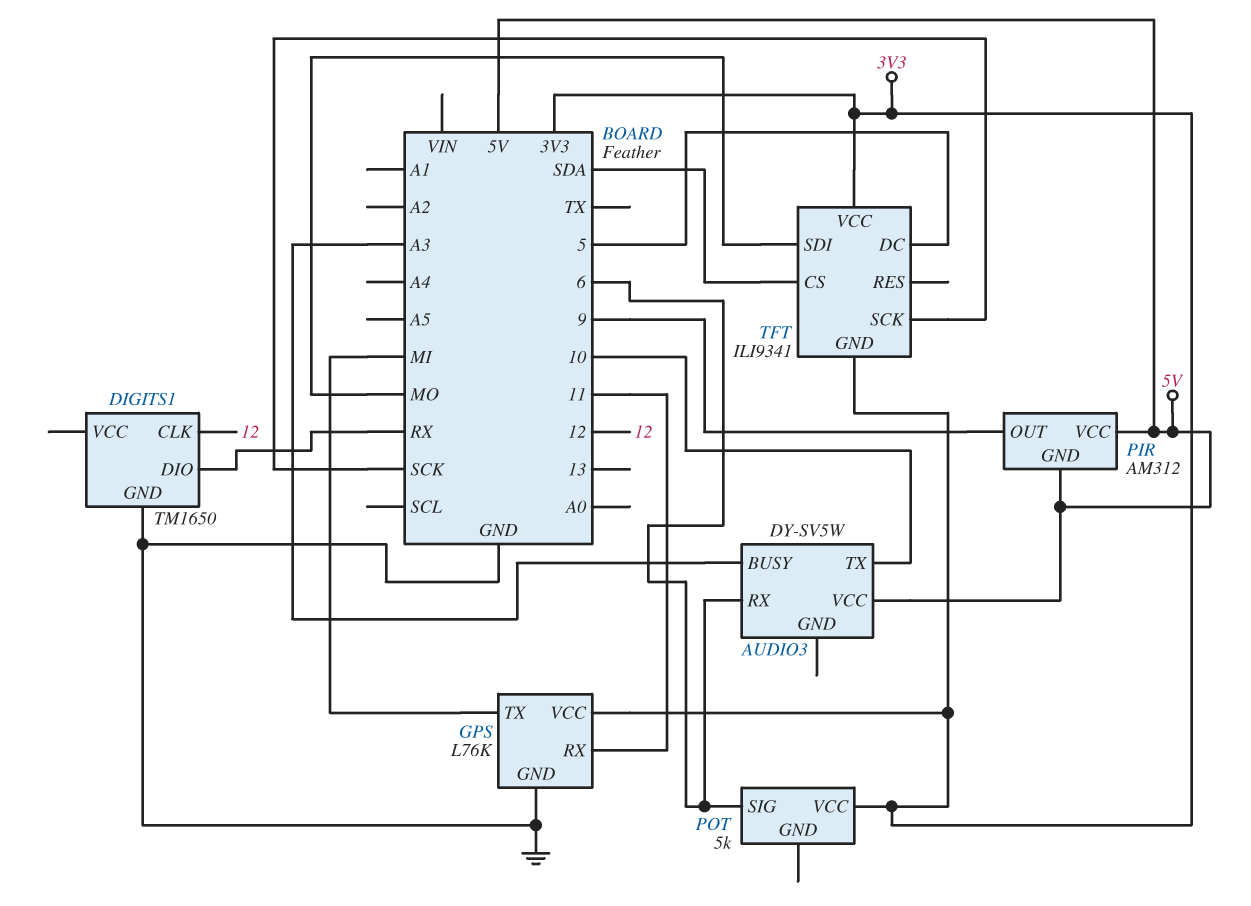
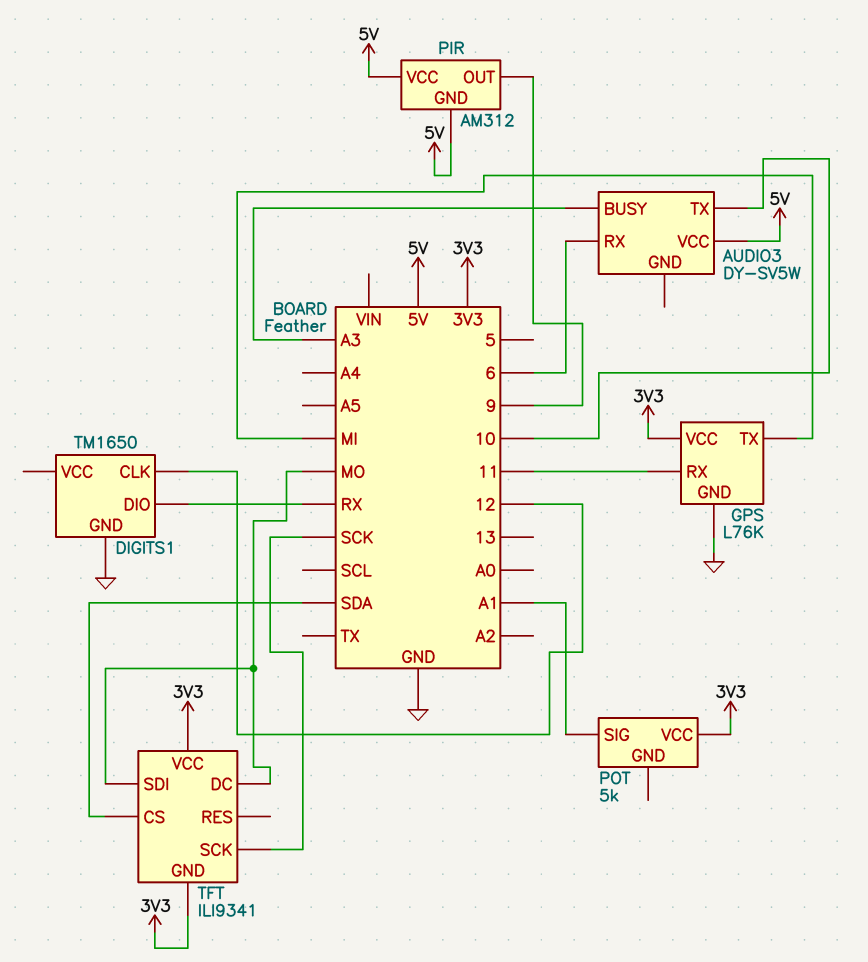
POT pin SIG: 6 -> A1
TFT pin DC: 5 -> MO

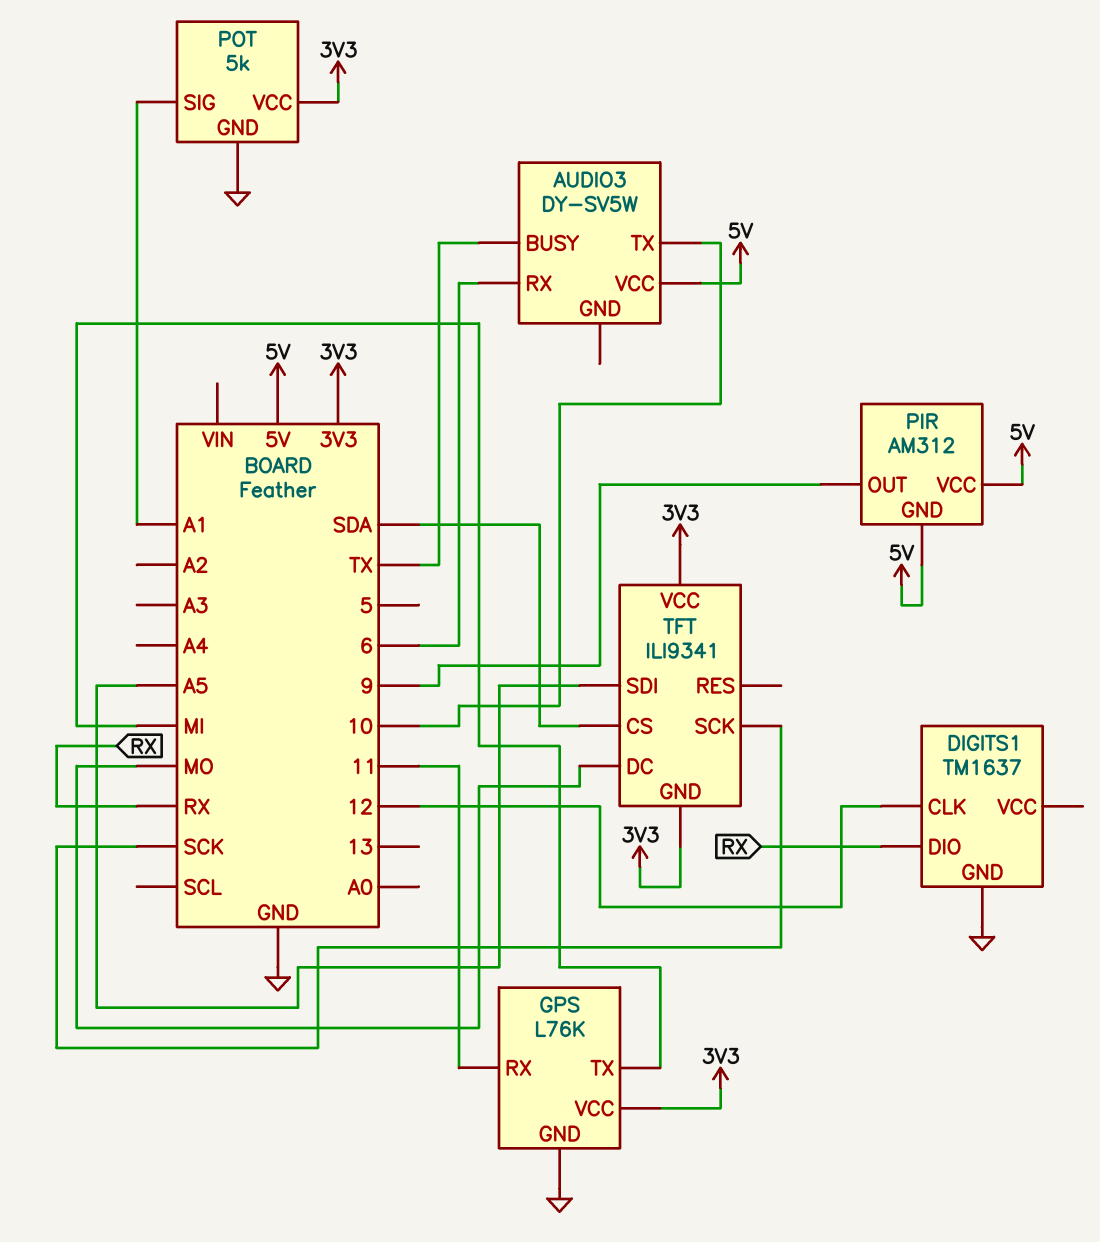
AUDIO3 pin BUSY: A3 -> TX
DIGITS1: TM1650 -> TM1637
POT pin GND: none -> GND
TFT pin SDI: MO -> A5

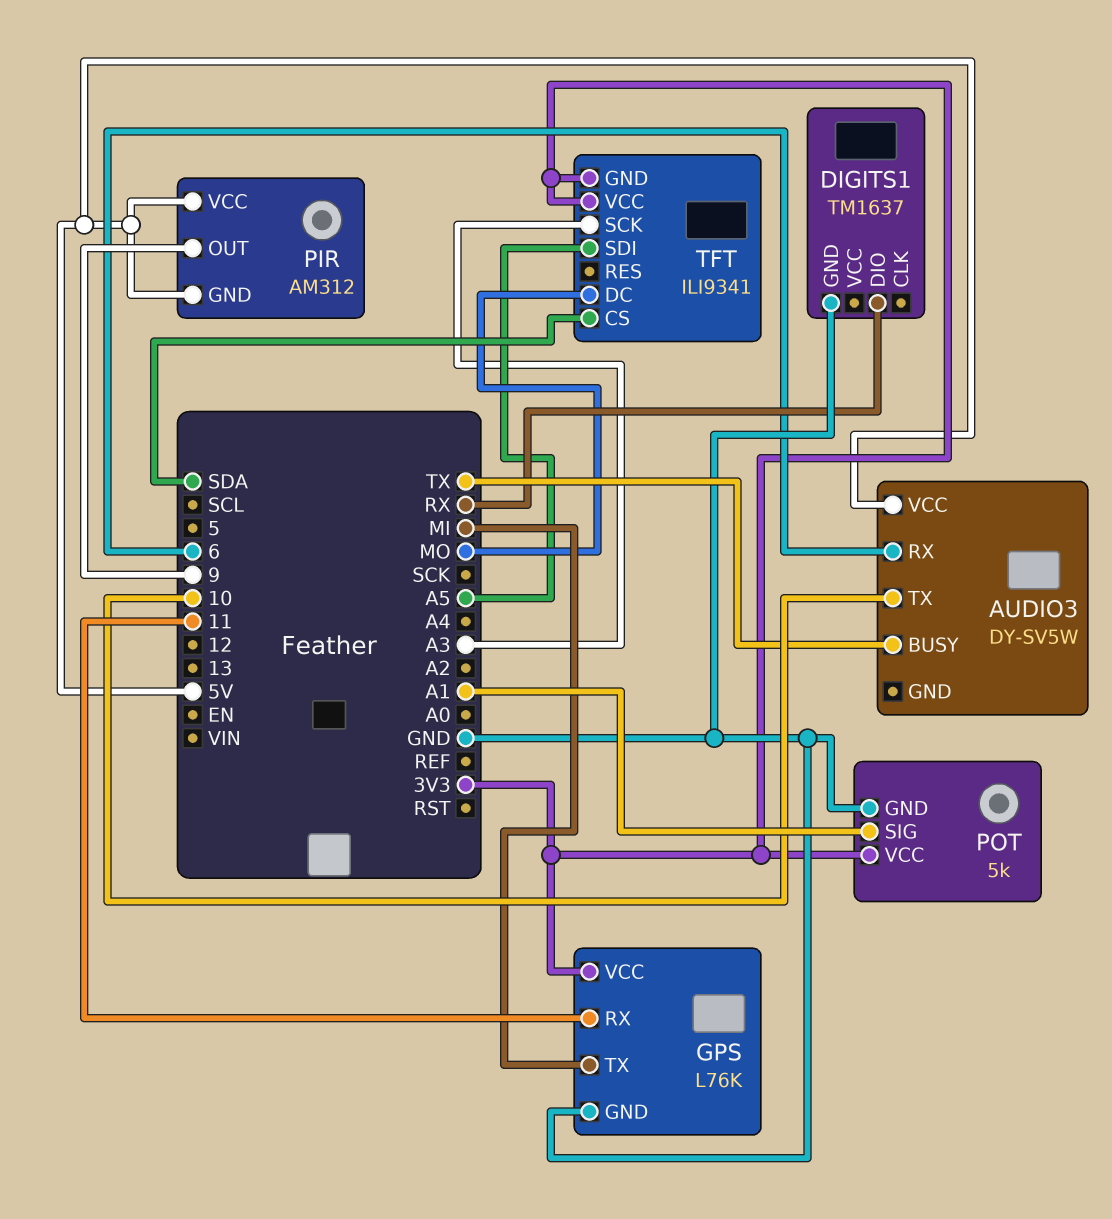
DIGITS1 pin CLK: 12 -> none
TFT pin SCK: SCK -> A3

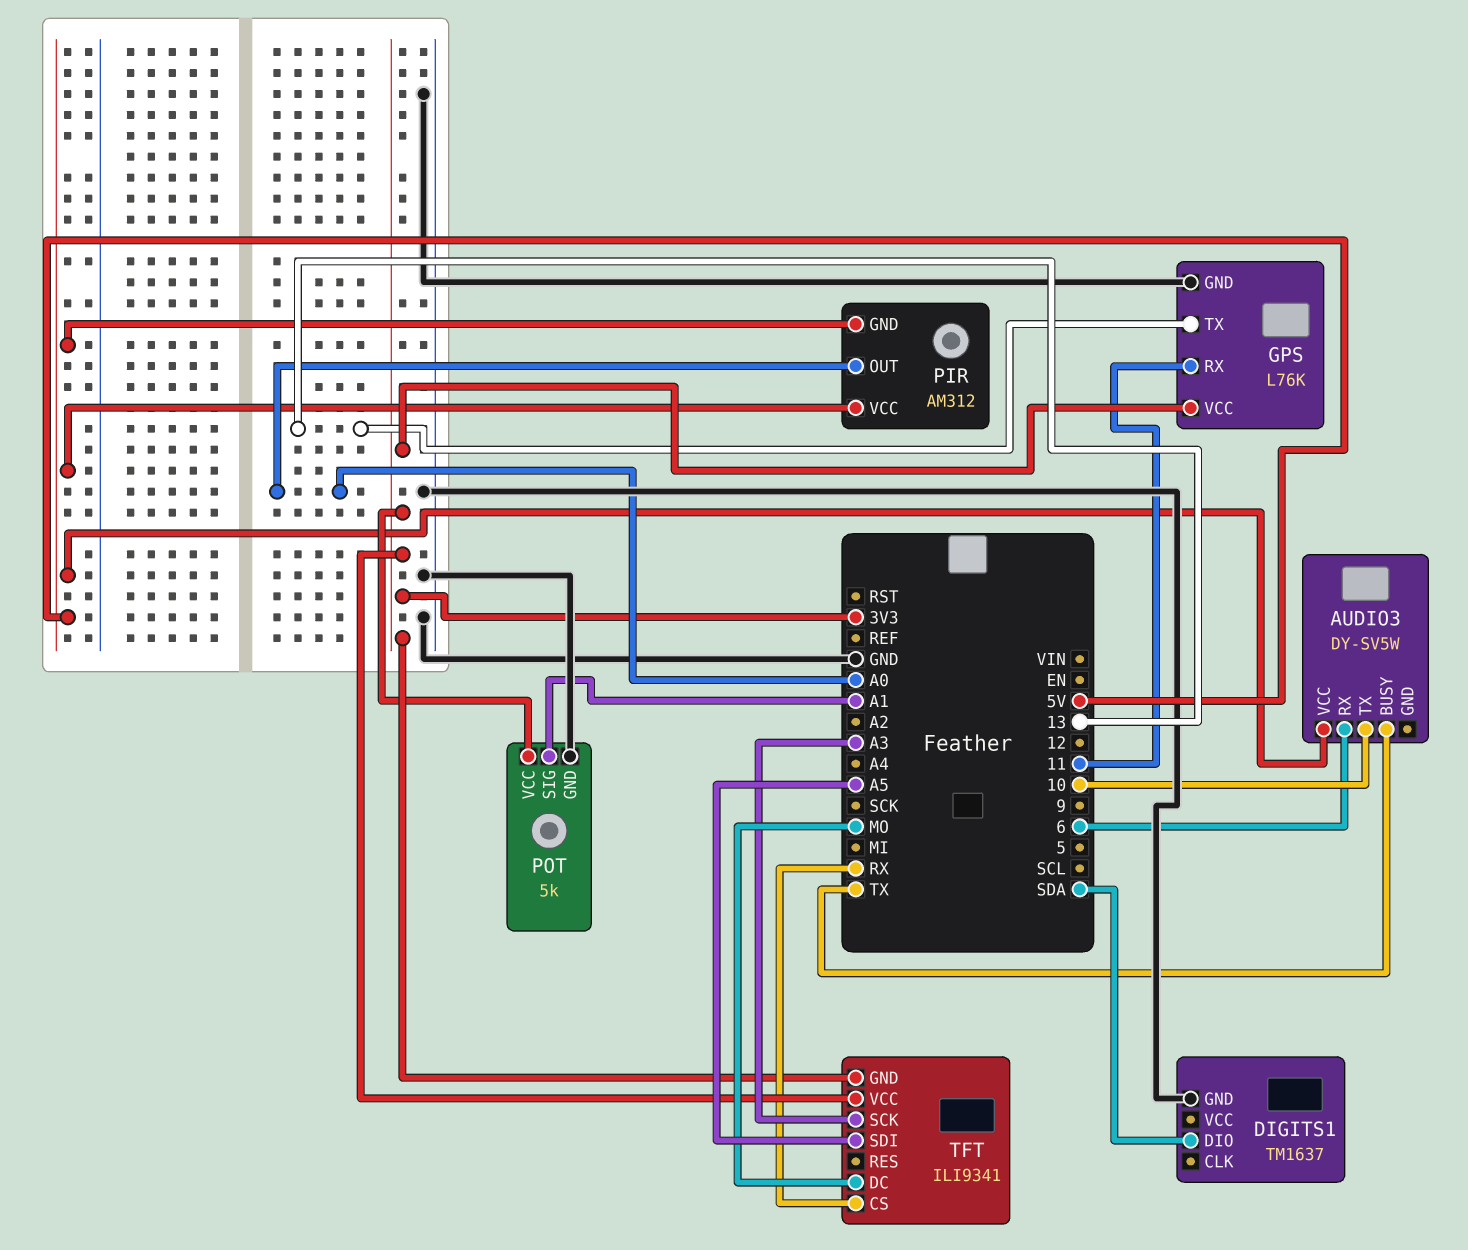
DIGITS1 pin DIO: RX -> SDA
GPS pin TX: MI -> 13
PIR pin OUT: 9 -> A0
TFT pin CS: SDA -> RX

